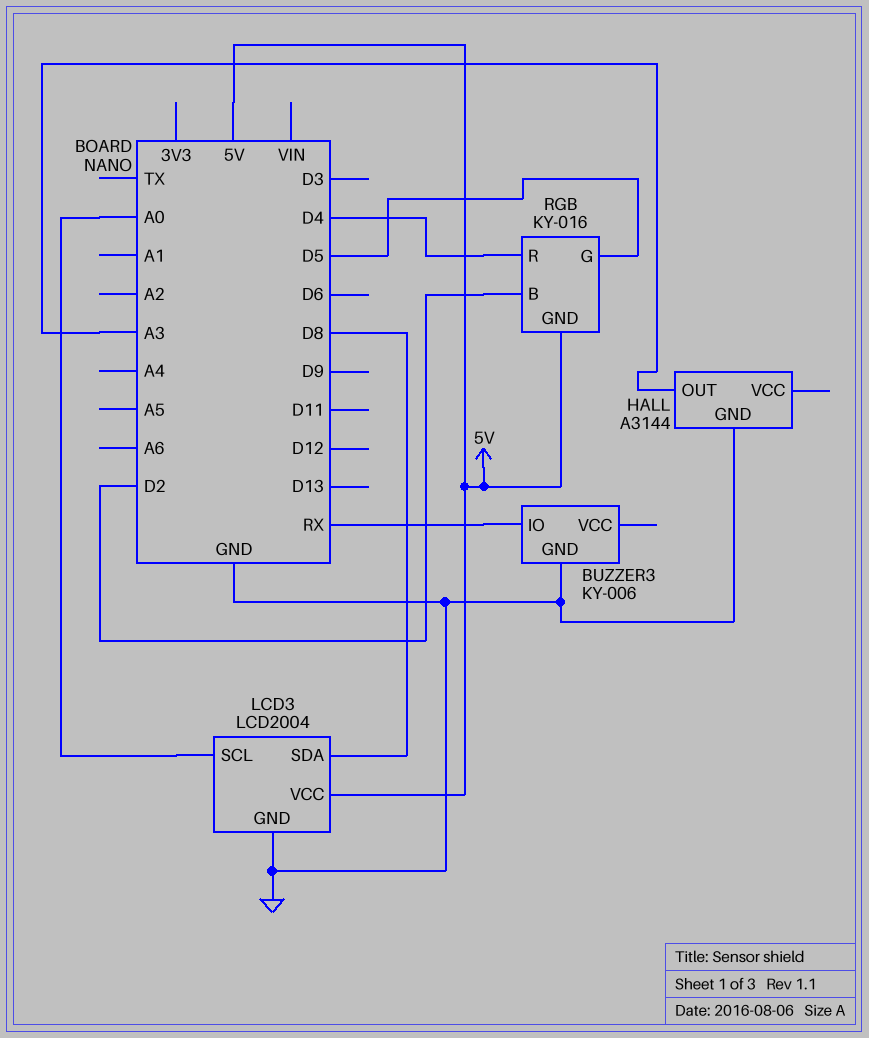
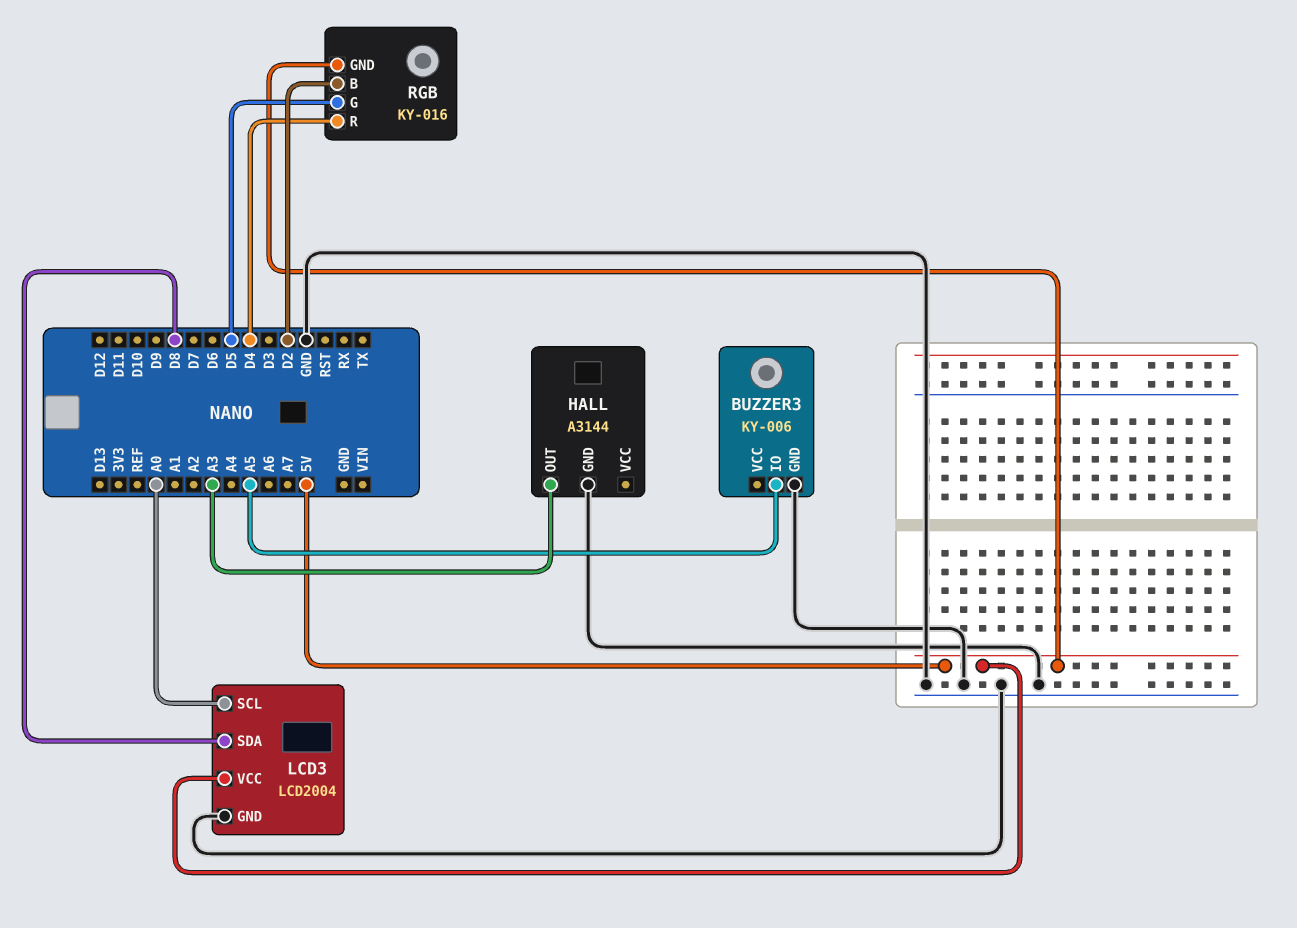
BUZZER3 pin IO: RX -> A5

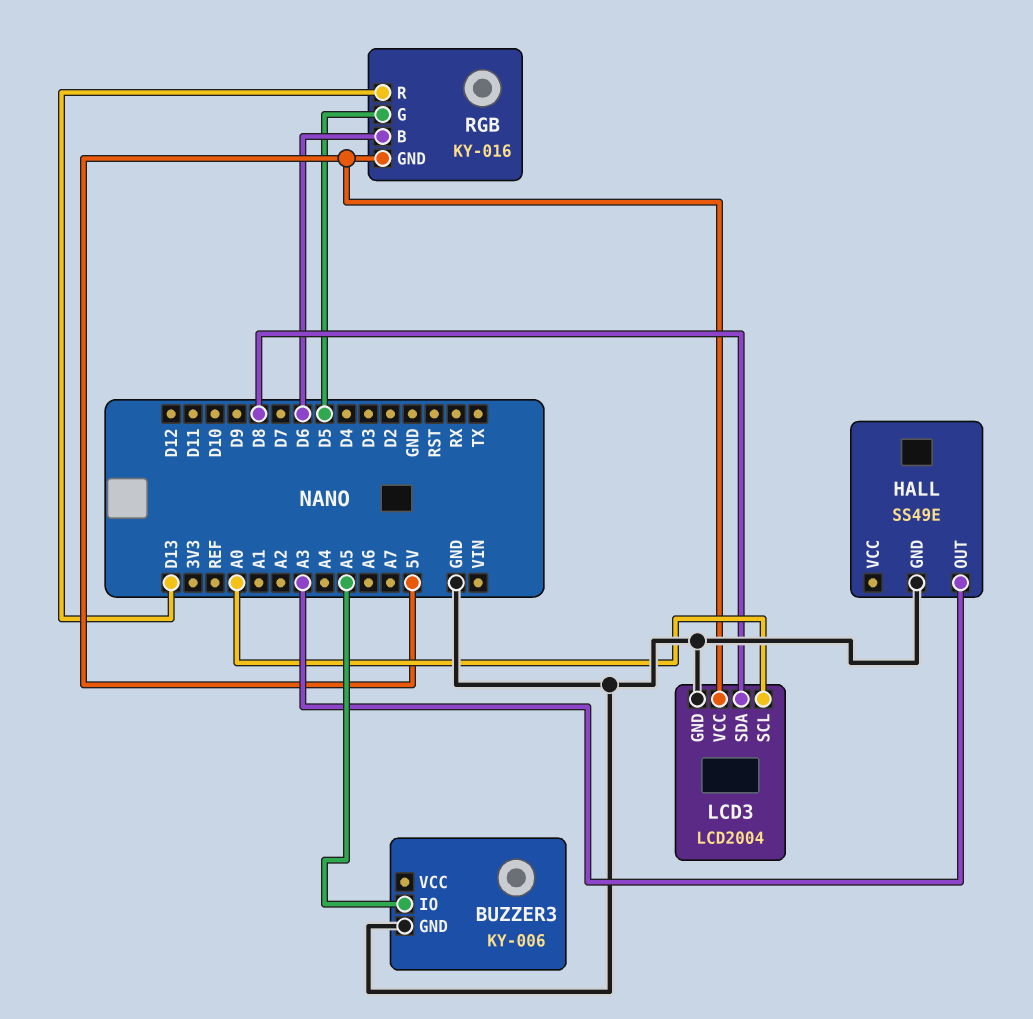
HALL: A3144 -> SS49E
RGB pin B: D2 -> D6
RGB pin R: D4 -> D13

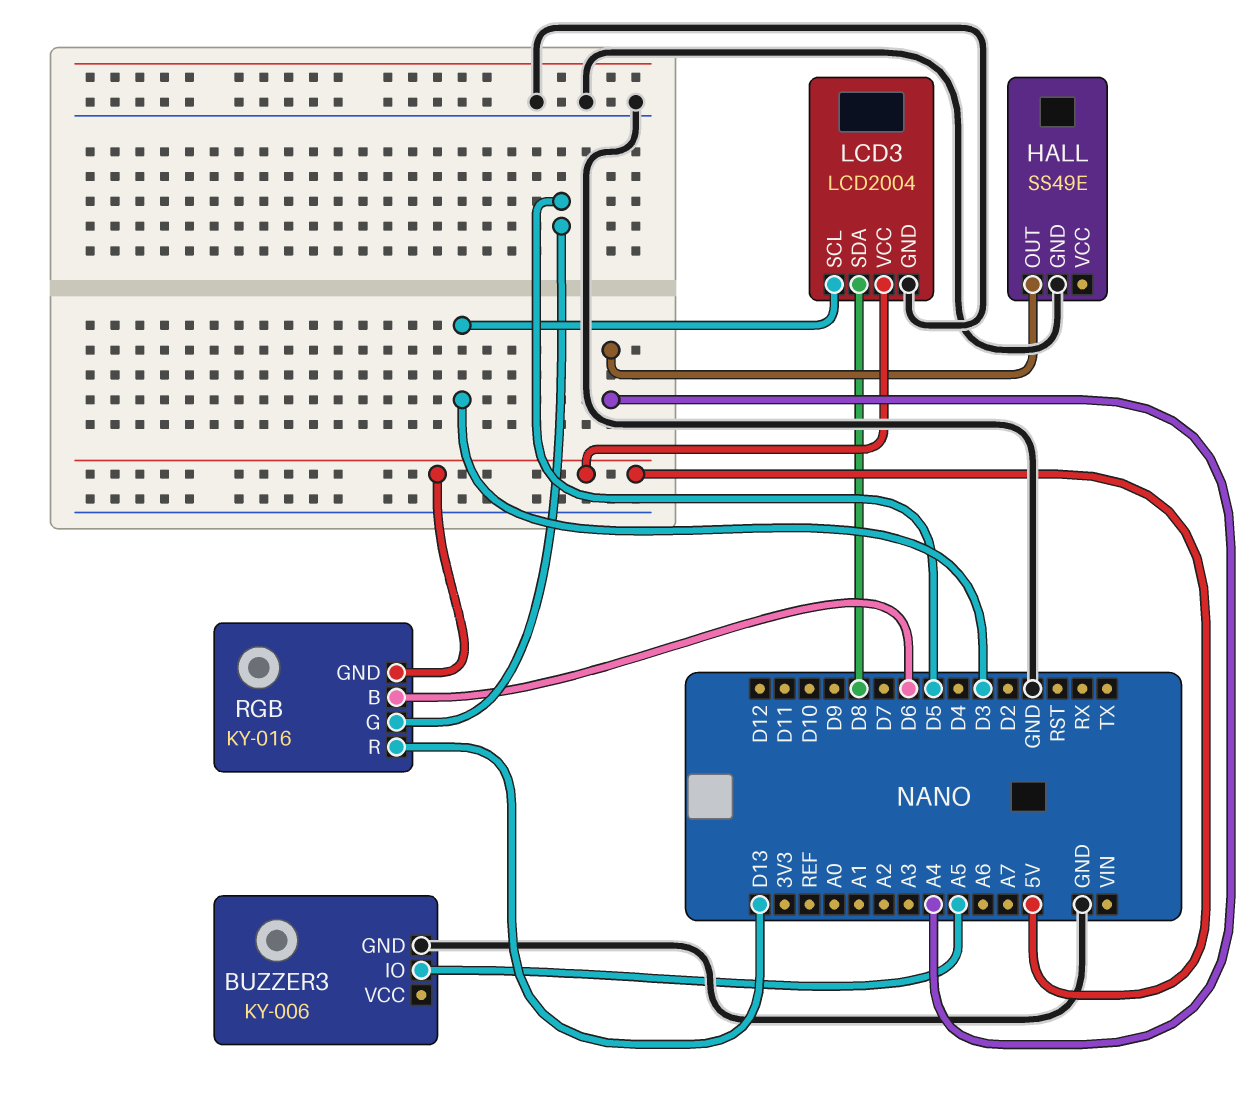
HALL pin OUT: A3 -> A4
LCD3 pin SCL: A0 -> D3

